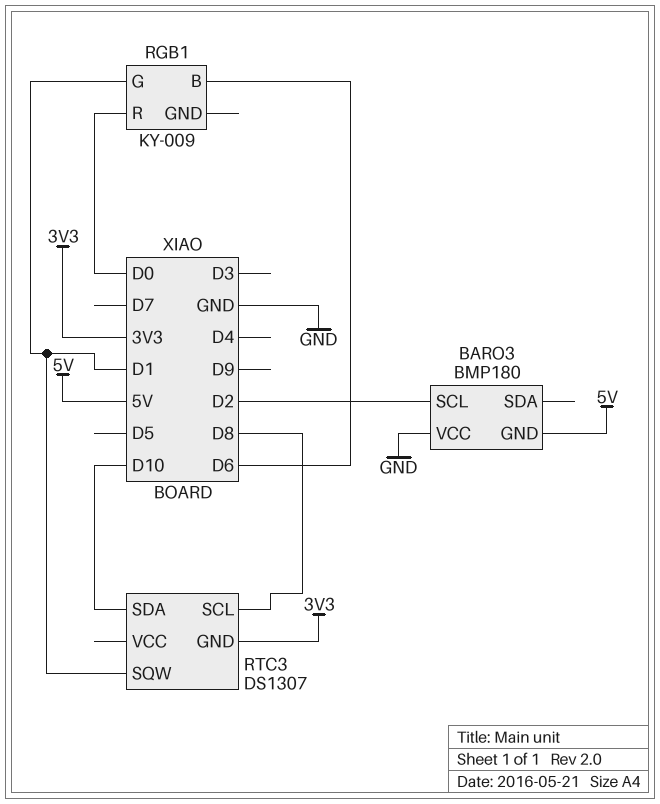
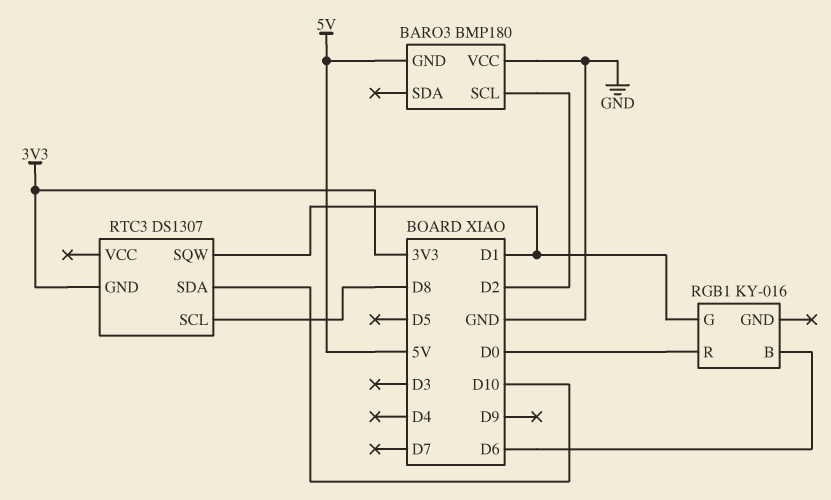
RGB1: KY-009 -> KY-016

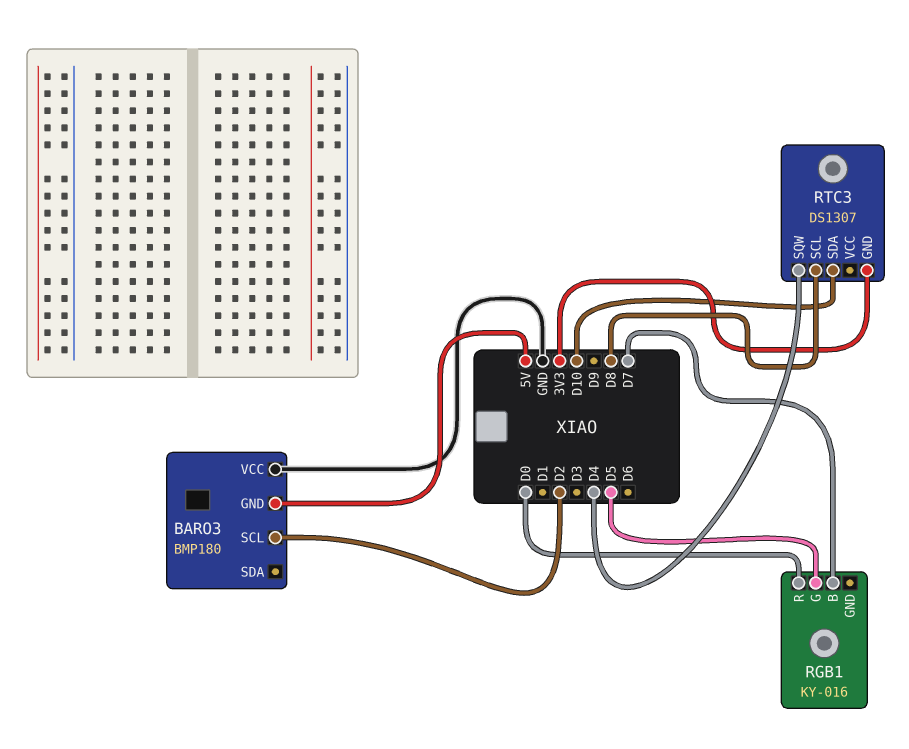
RGB1 pin B: D6 -> D7
RGB1 pin G: D1 -> D5
RTC3 pin SQW: D1 -> D4

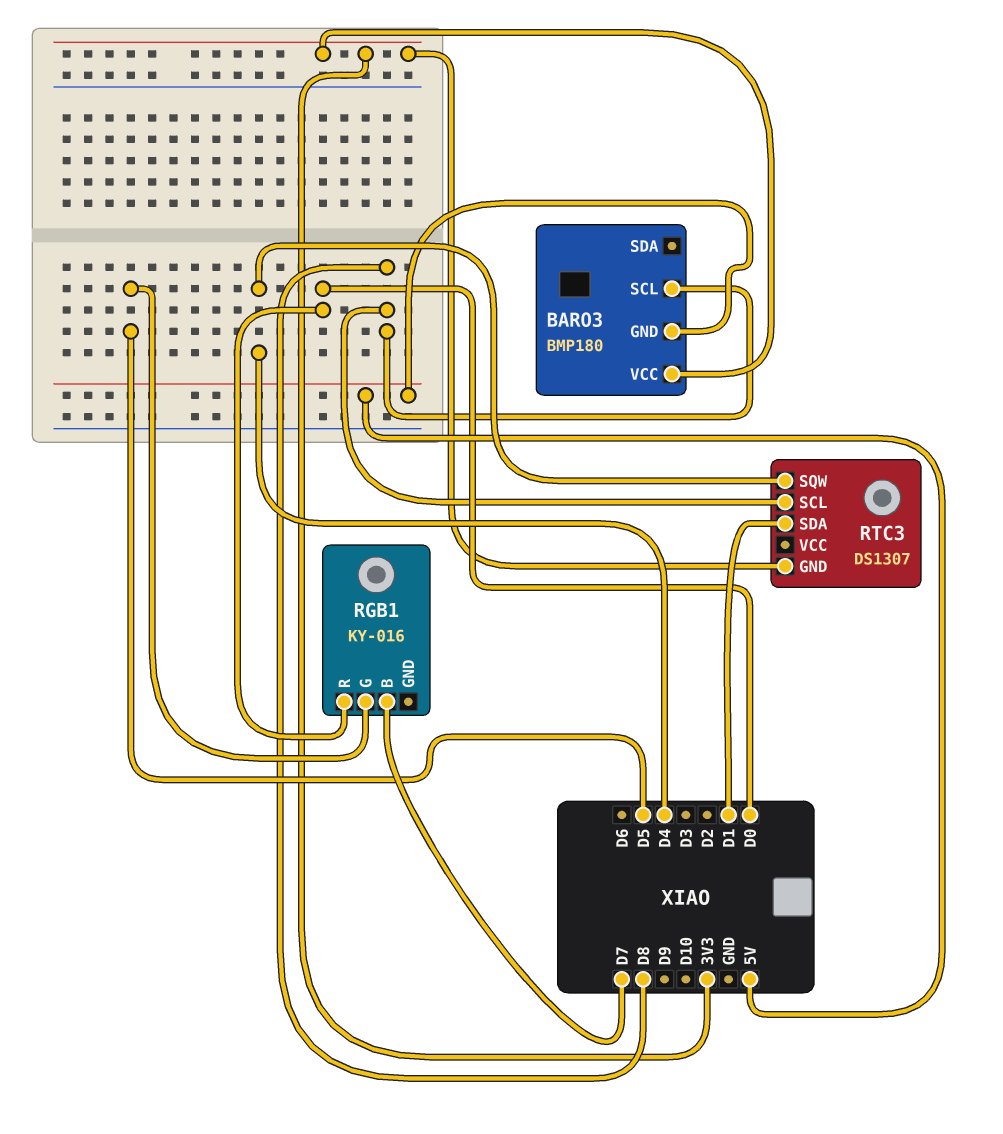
BARO3 pin SCL: D2 -> D8
BARO3 pin VCC: GND -> 3V3
RTC3 pin SDA: D10 -> D1

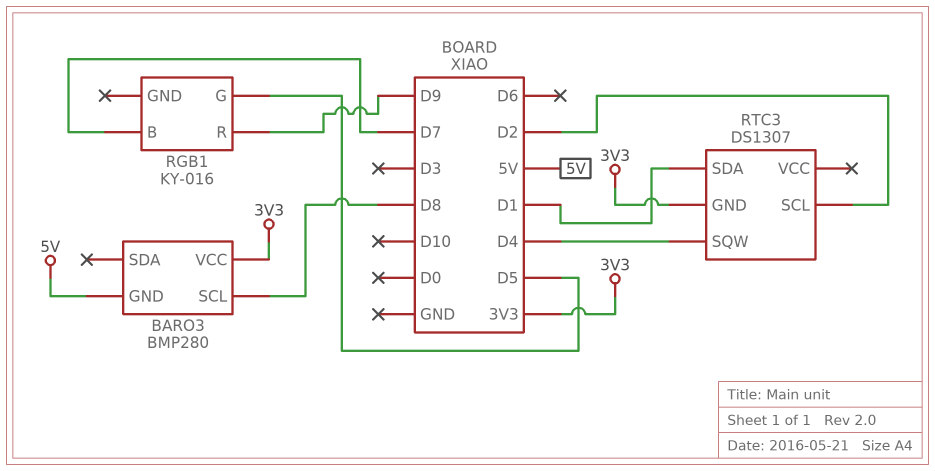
BARO3: BMP180 -> BMP280
RGB1 pin R: D0 -> D9
RTC3 pin SCL: D8 -> D2

